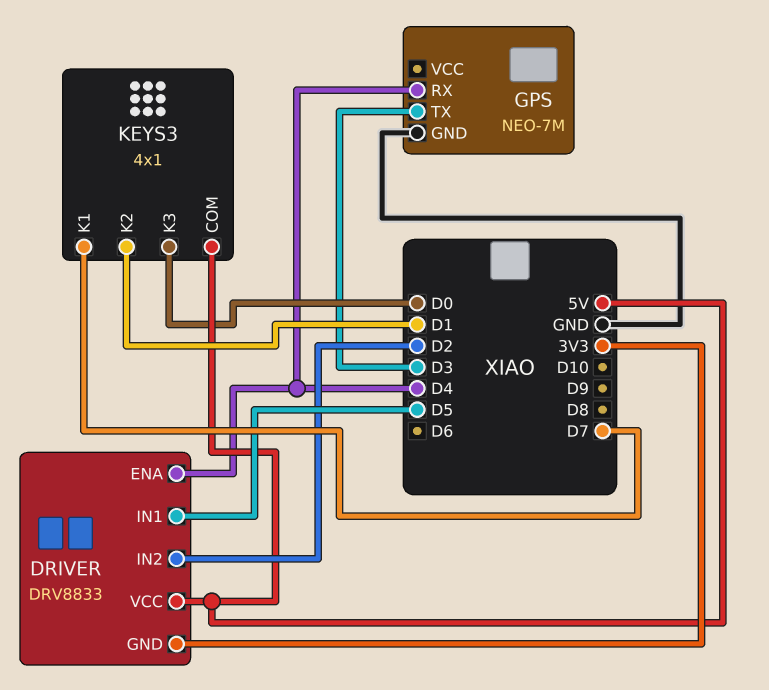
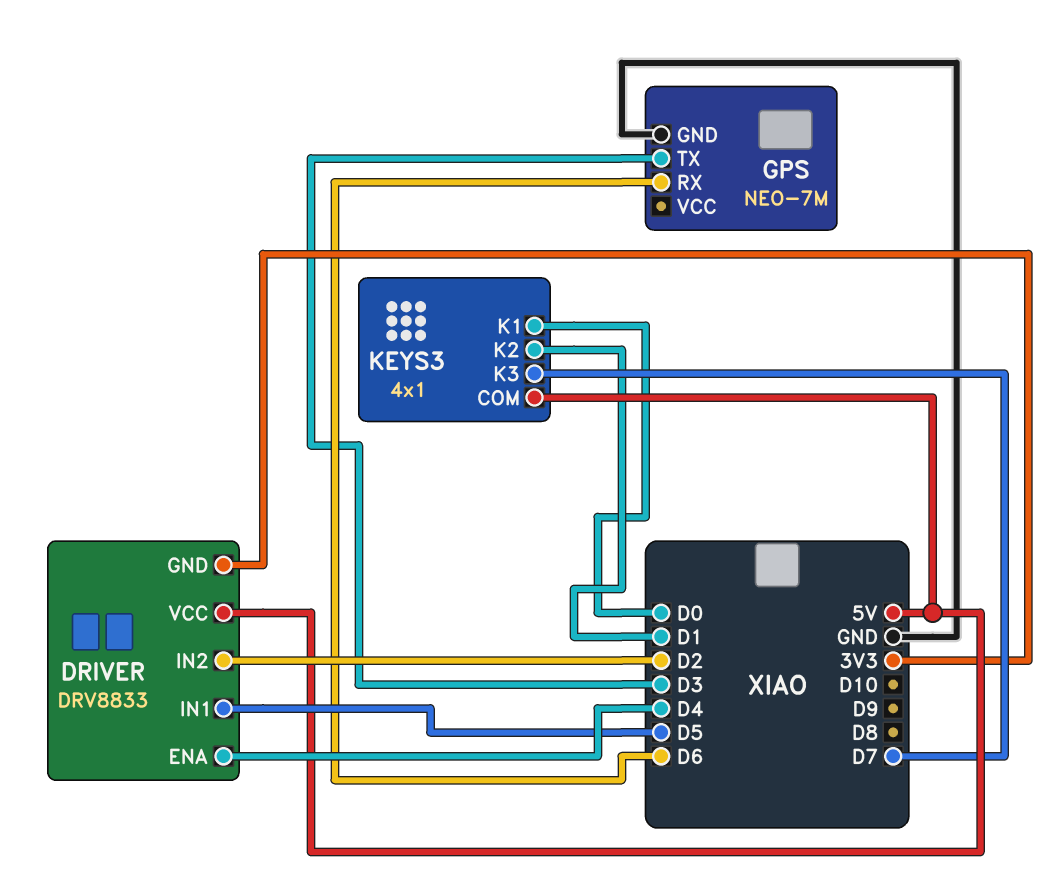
GPS pin RX: D4 -> D6
KEYS3 pin K1: D7 -> D0
KEYS3 pin K3: D0 -> D7

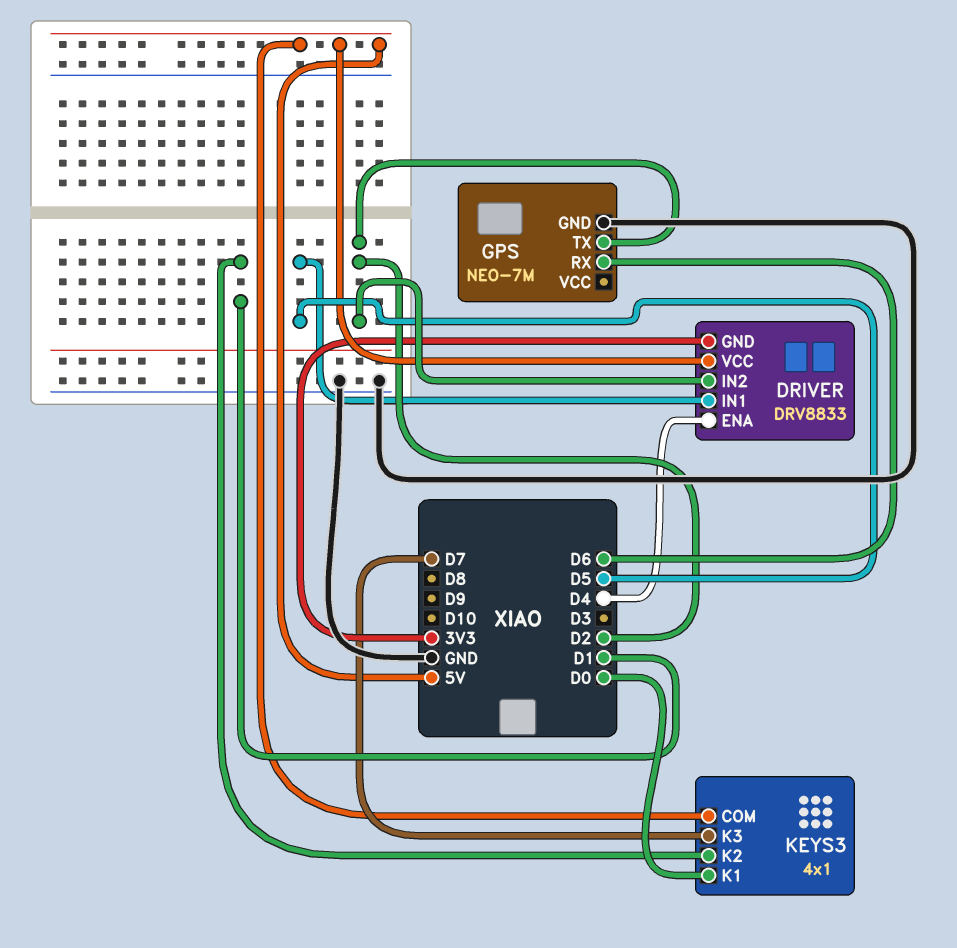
GPS pin TX: D3 -> D2

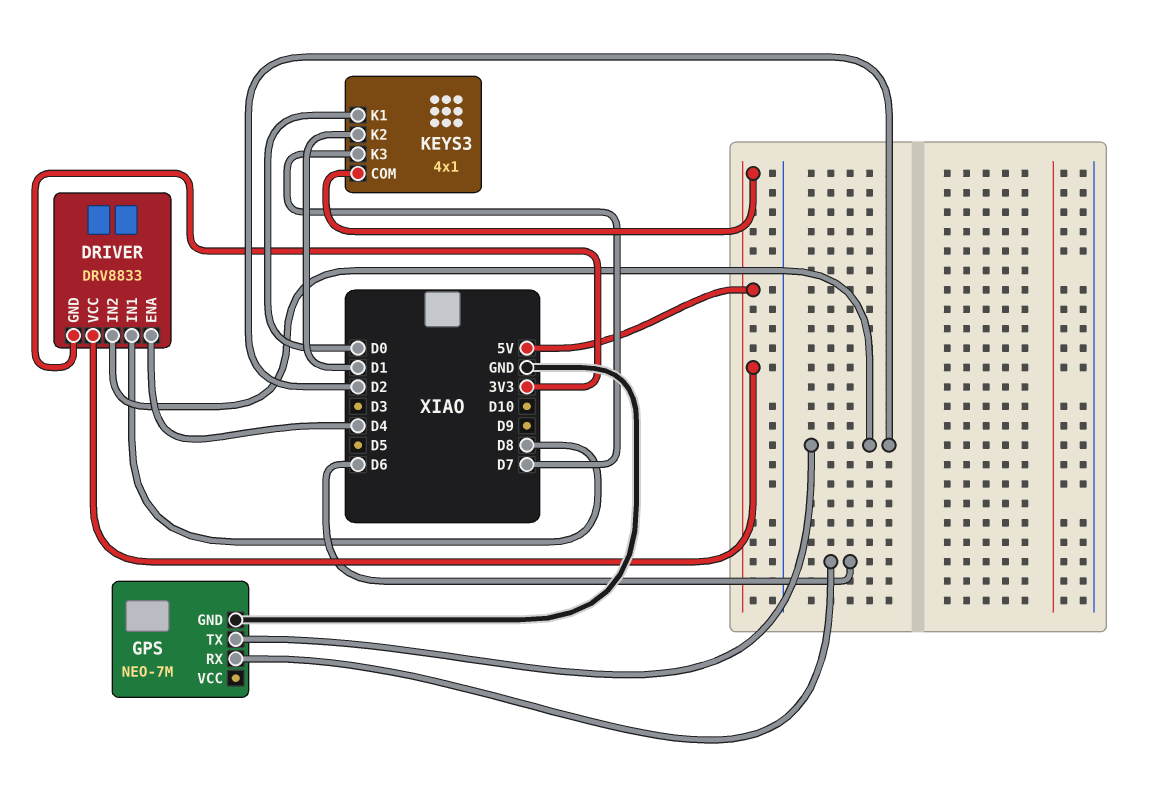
DRIVER pin IN1: D5 -> D8

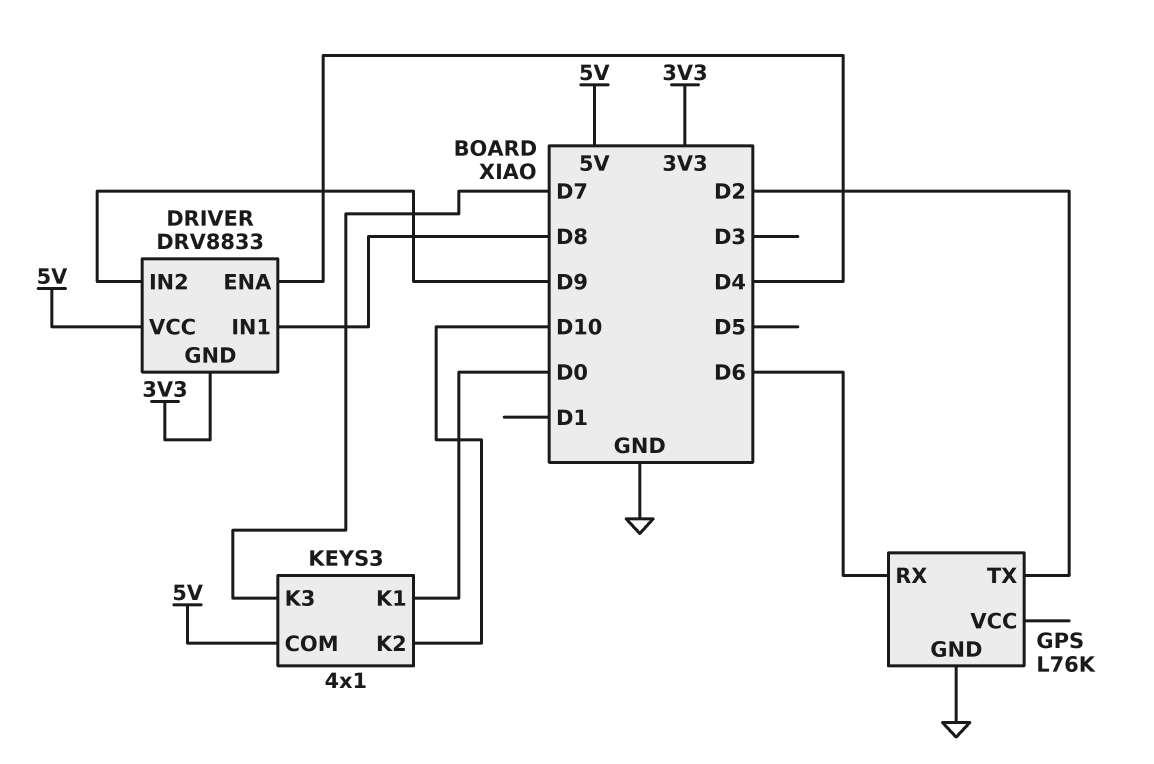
DRIVER pin IN2: D2 -> D9
GPS: NEO-7M -> L76K
KEYS3 pin K2: D1 -> D10

